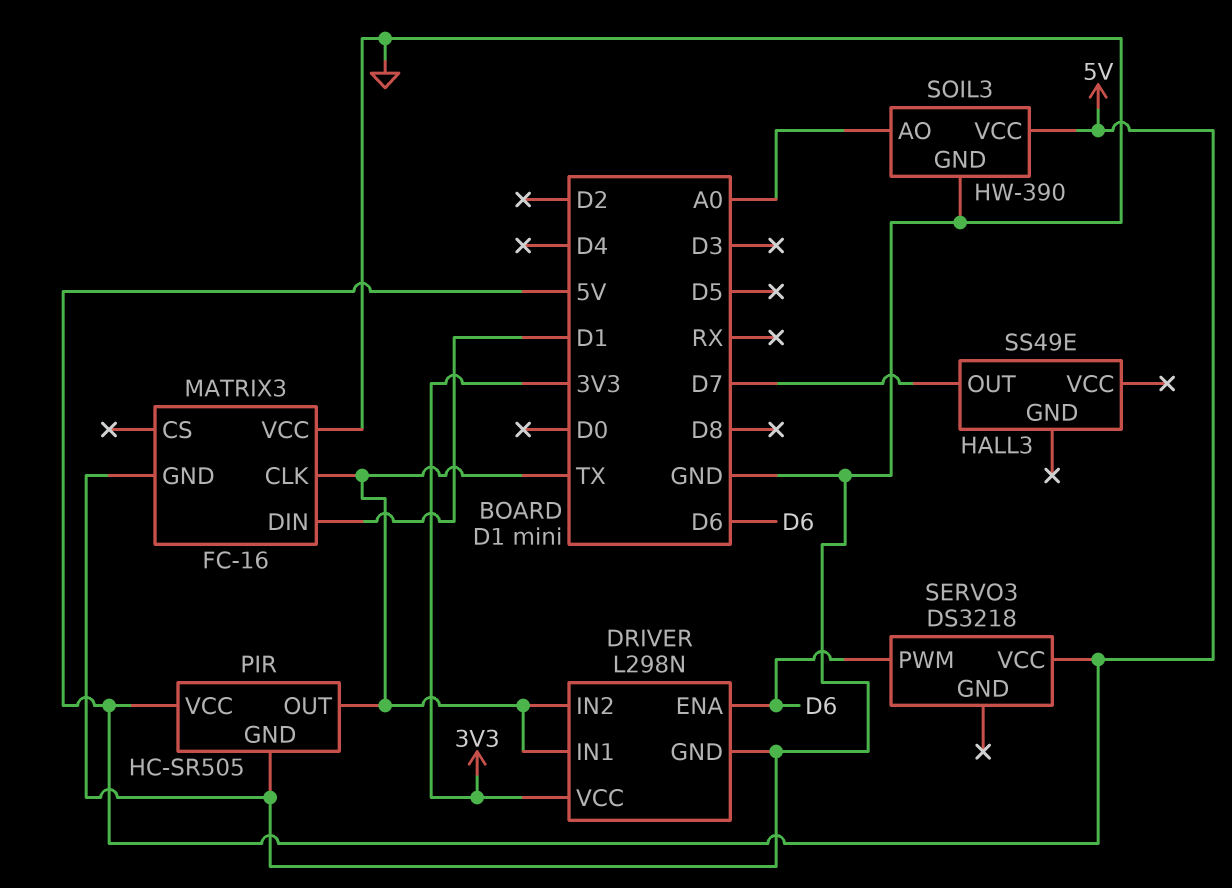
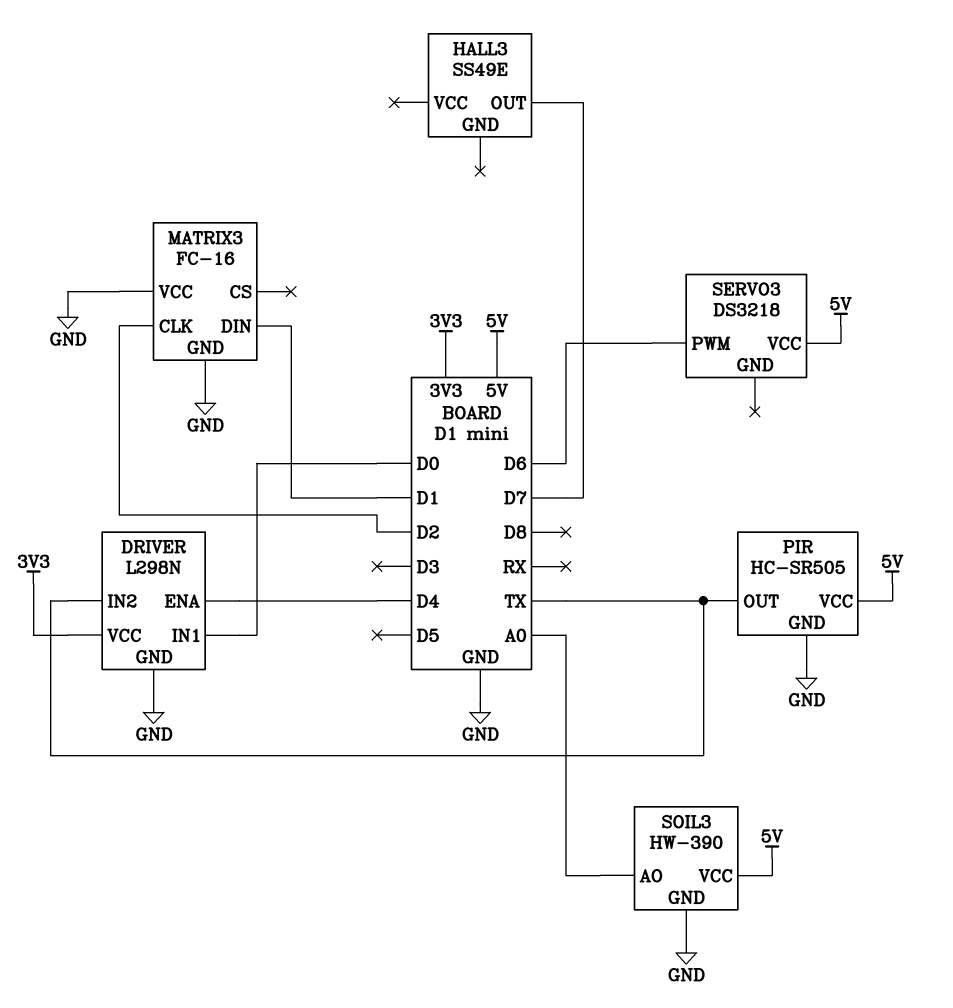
DRIVER pin ENA: D6 -> D4
DRIVER pin IN1: TX -> D0
MATRIX3 pin CLK: TX -> D2

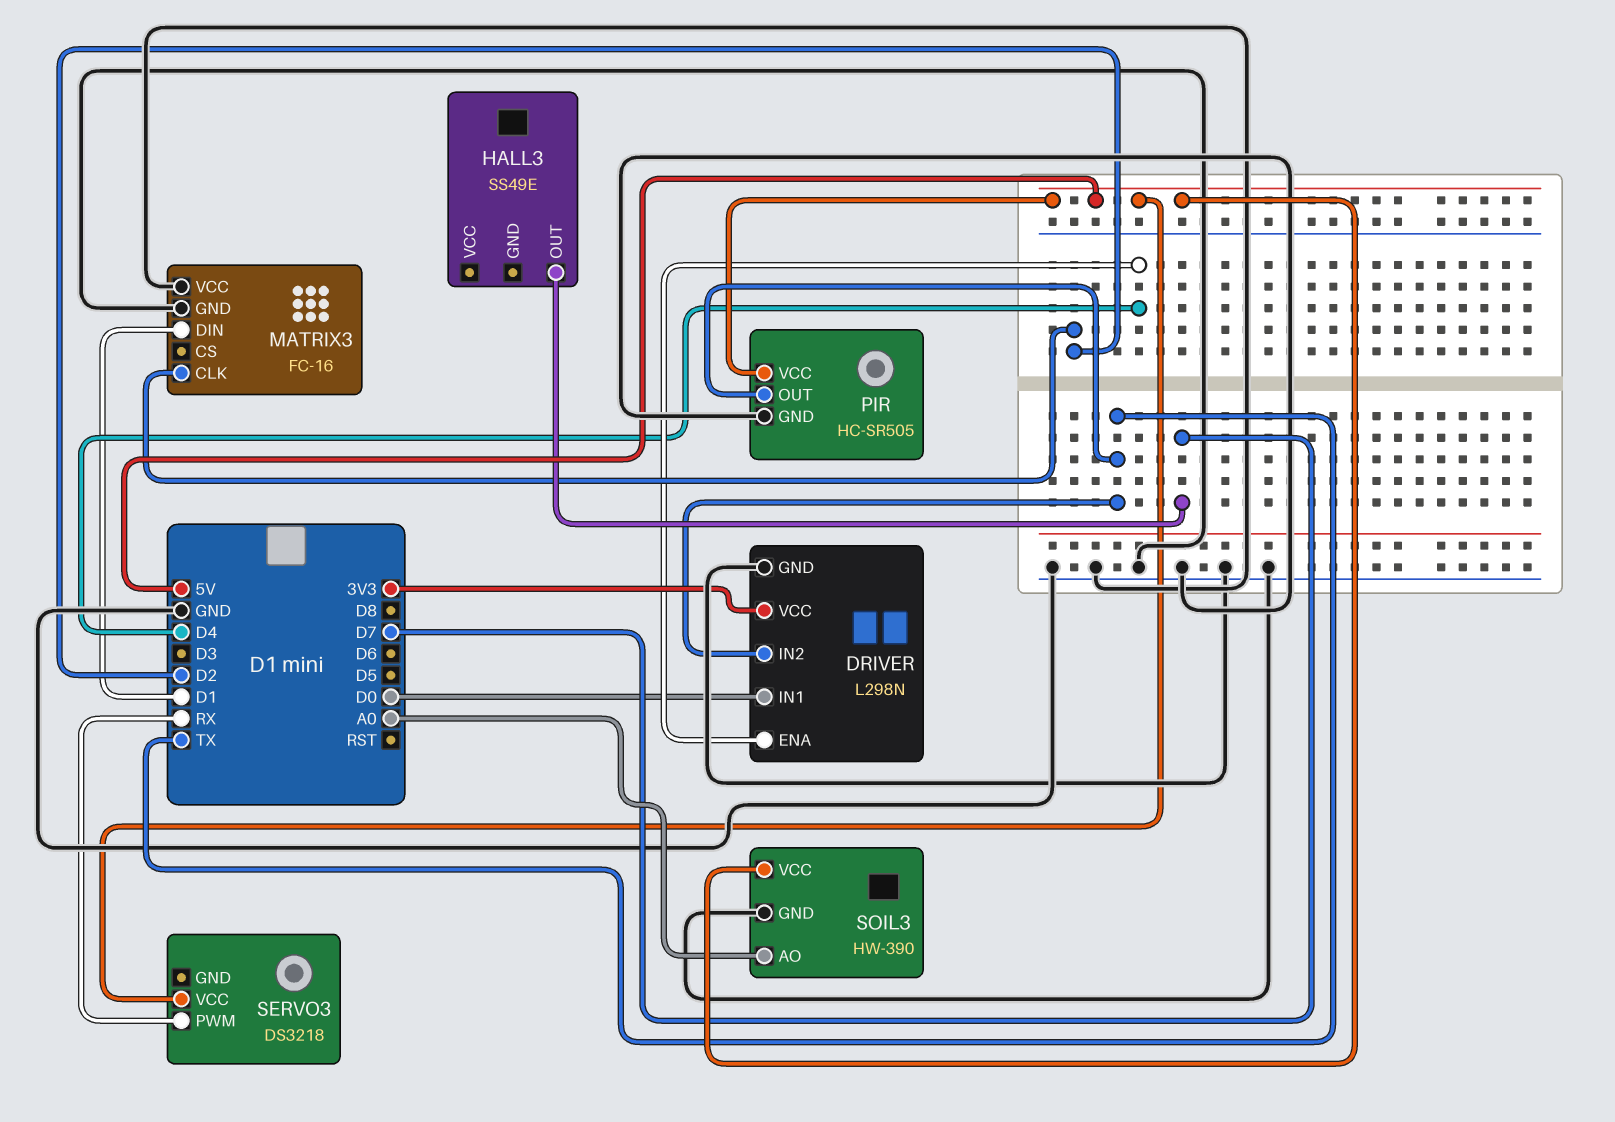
SERVO3 pin PWM: D6 -> RX

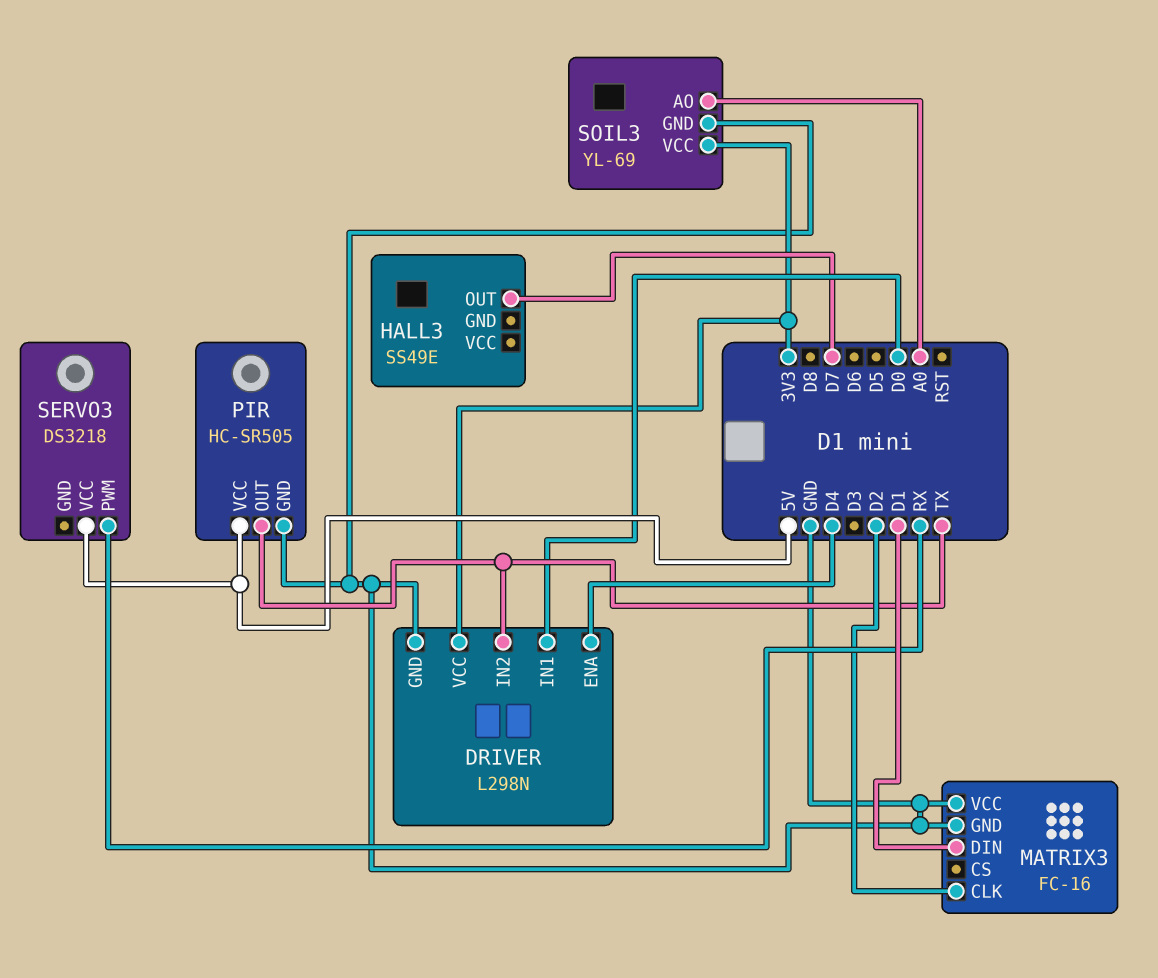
SOIL3: HW-390 -> YL-69
SOIL3 pin VCC: 5V -> 3V3

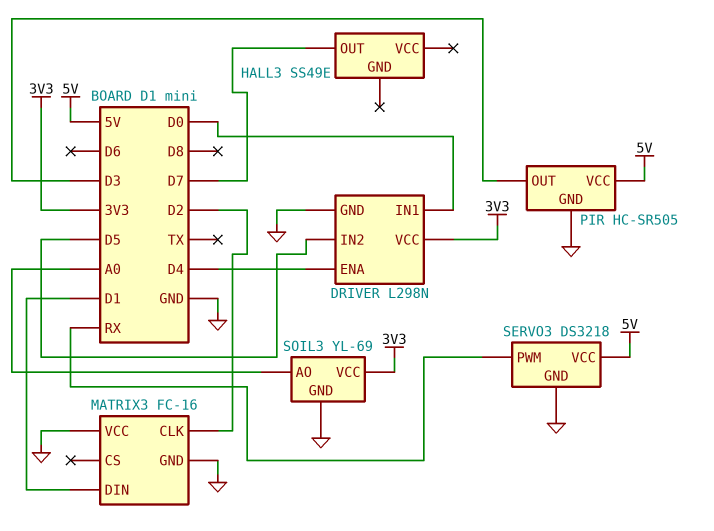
DRIVER pin IN2: TX -> D5
PIR pin OUT: TX -> D3
SERVO3 pin GND: none -> GND

